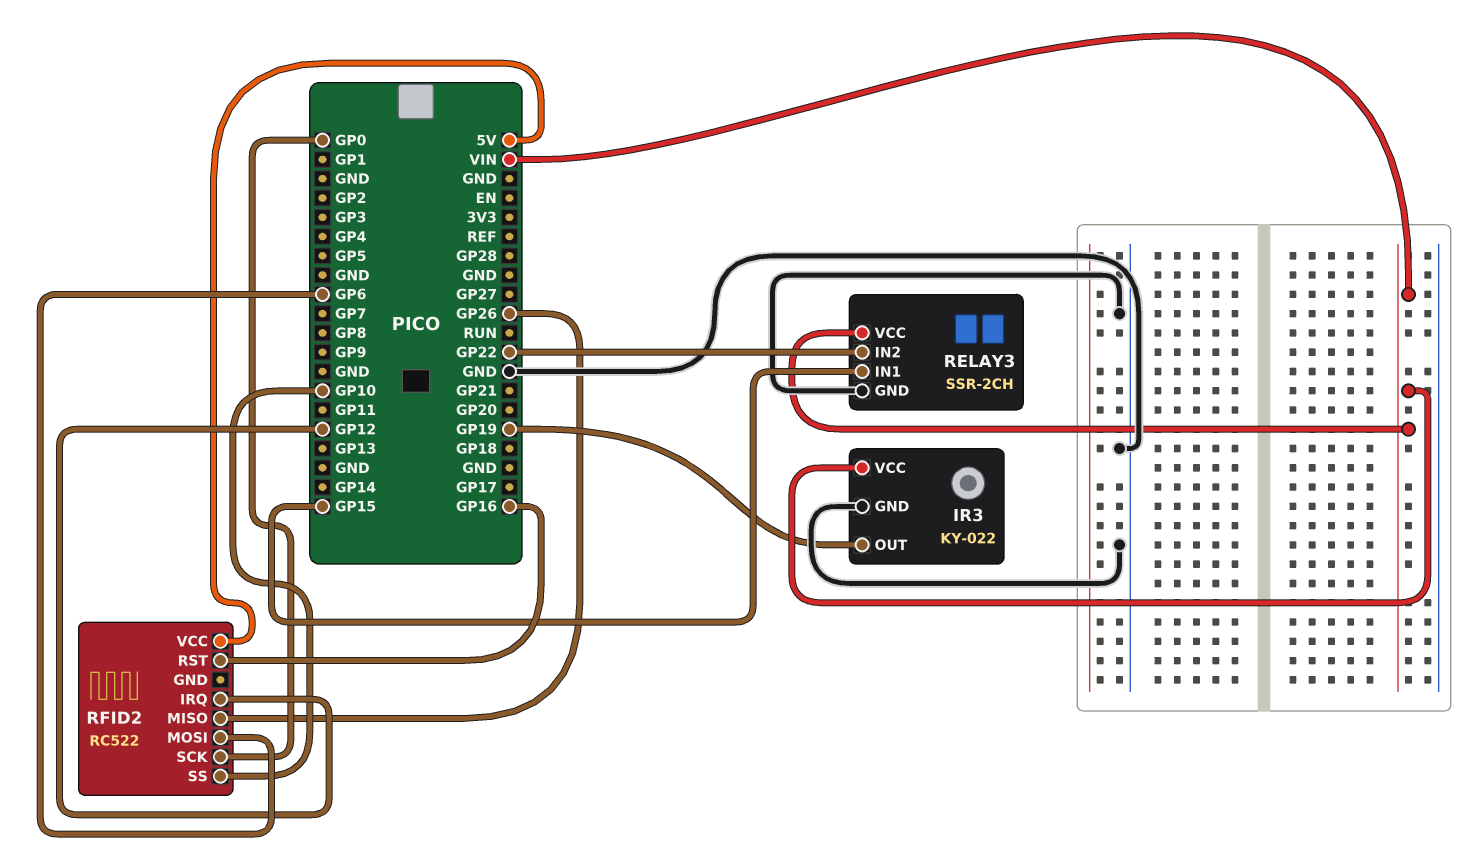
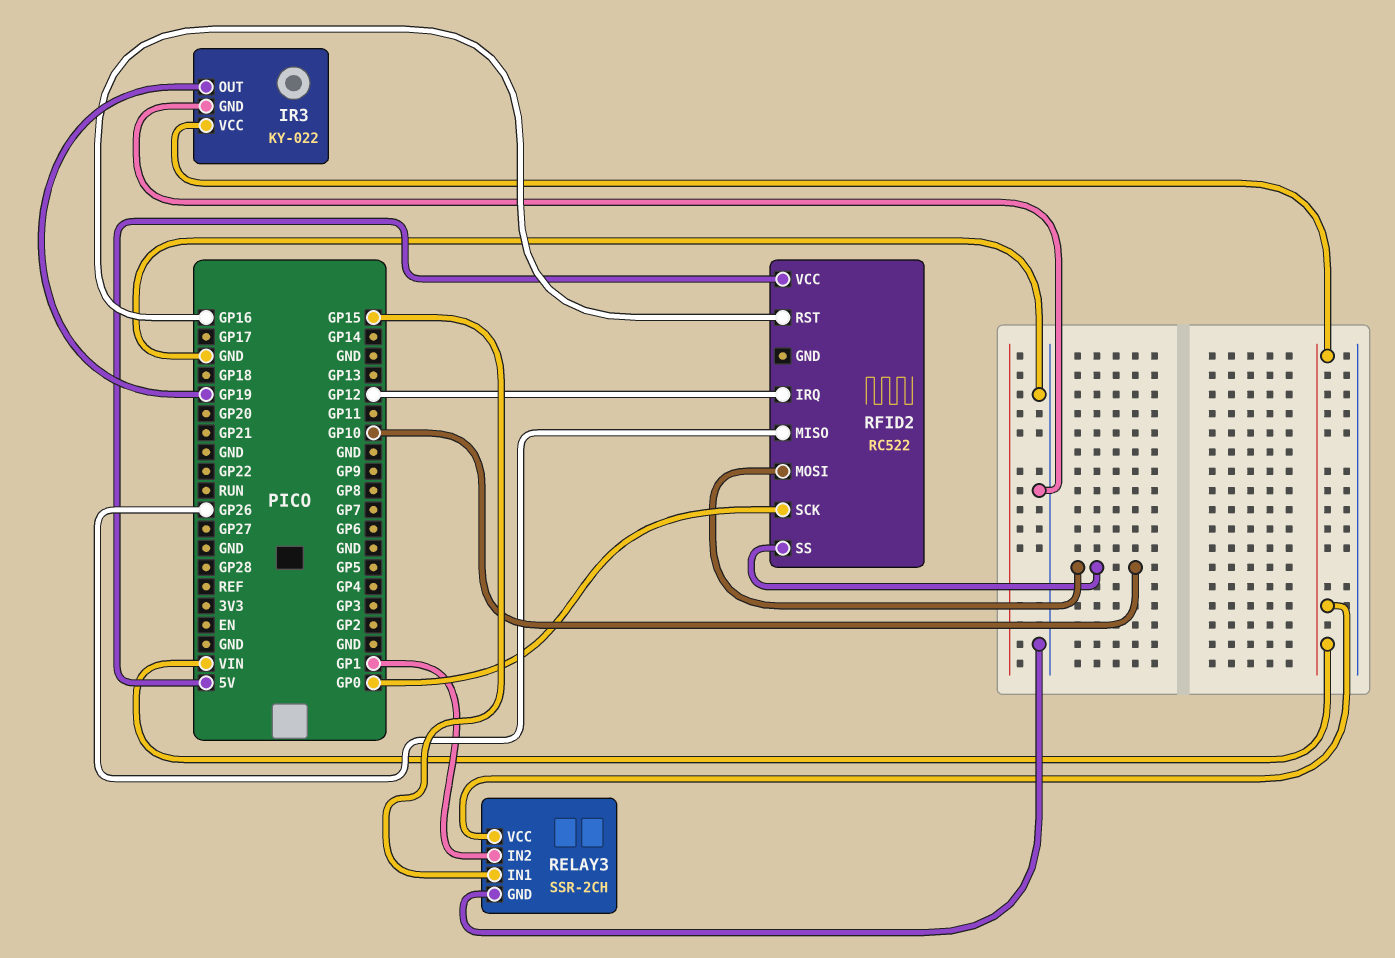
RELAY3 pin IN2: GP22 -> GP1
RFID2 pin MOSI: GP6 -> GP10

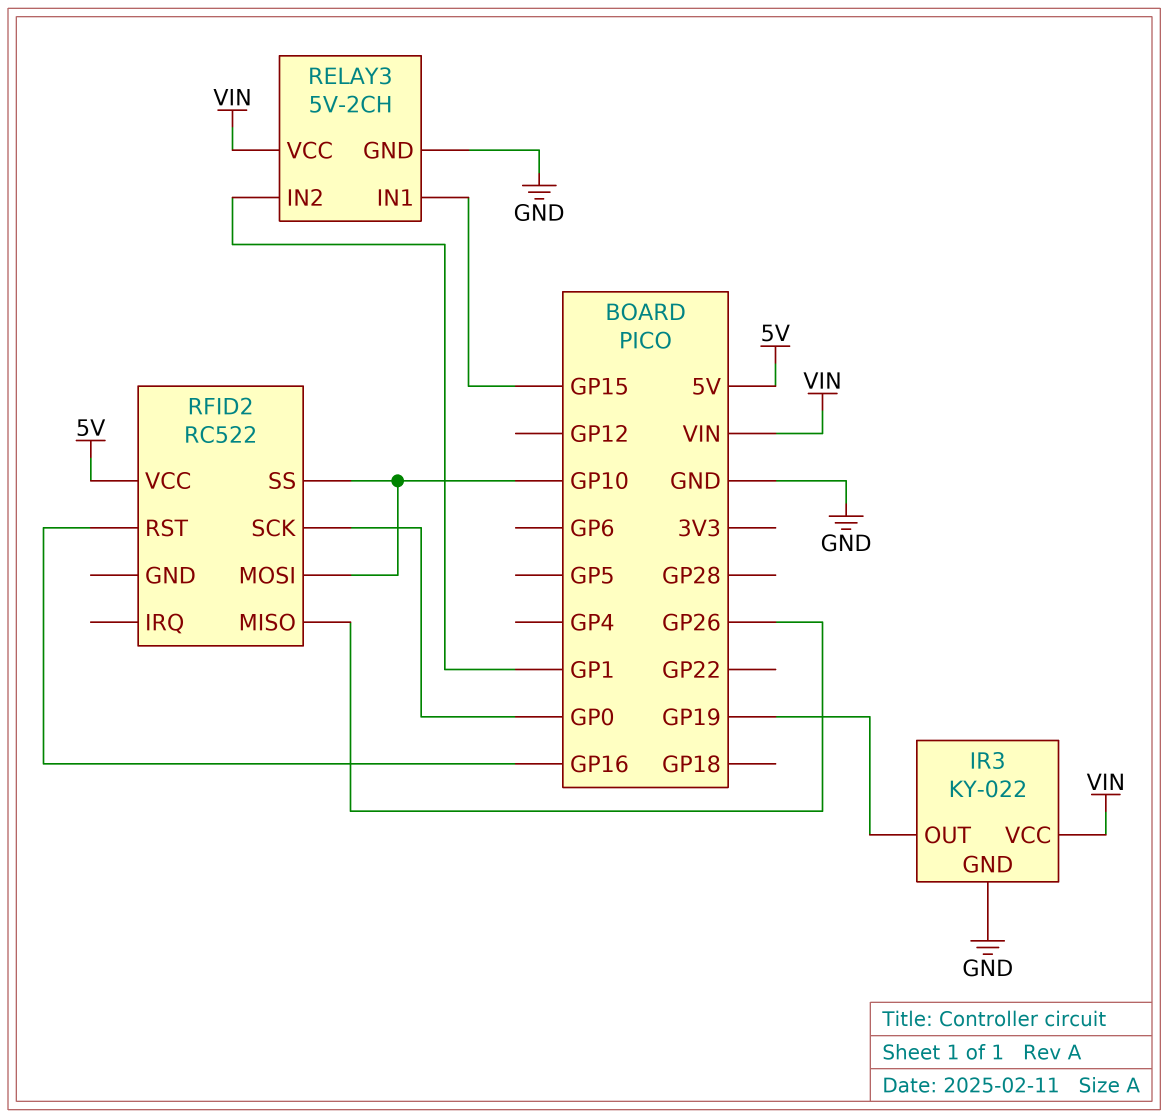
RELAY3: SSR-2CH -> 5V-2CH
RFID2 pin IRQ: GP12 -> none

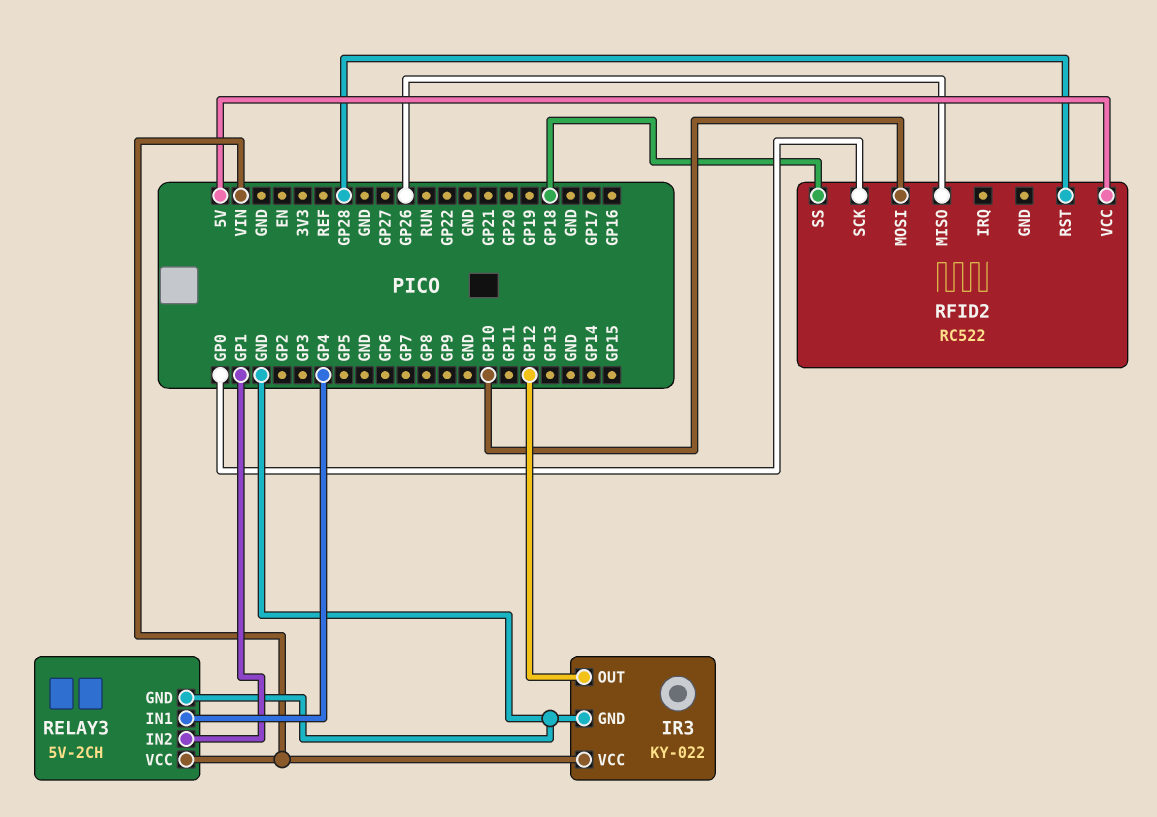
IR3 pin OUT: GP19 -> GP12
RELAY3 pin IN1: GP15 -> GP4
RFID2 pin RST: GP16 -> GP28
RFID2 pin SS: GP10 -> GP18

